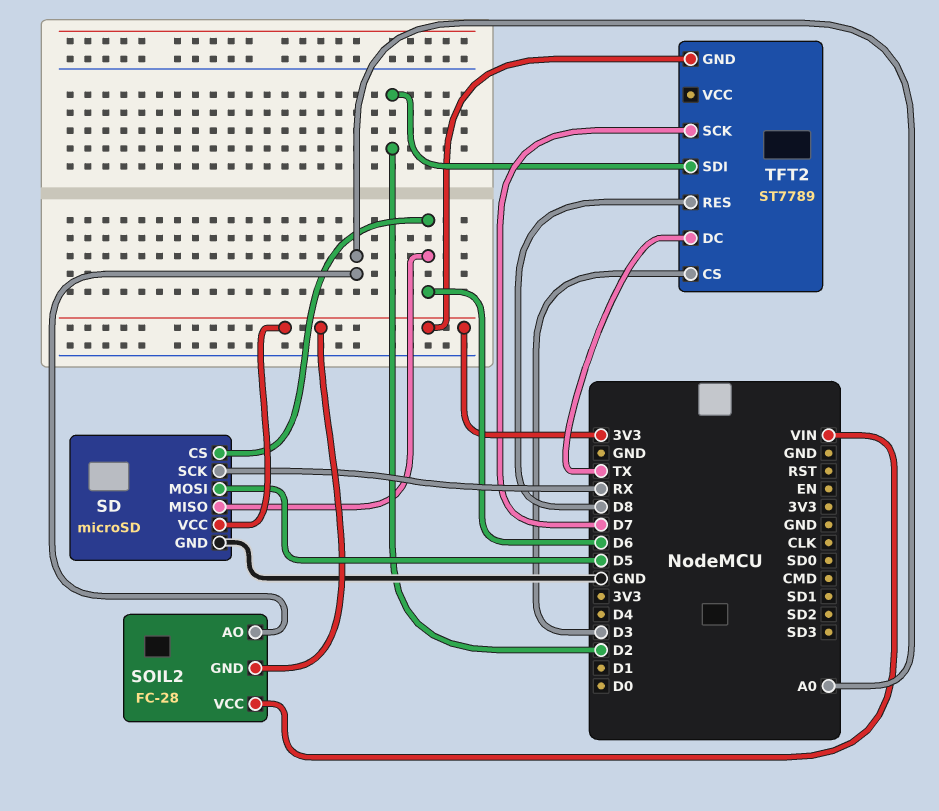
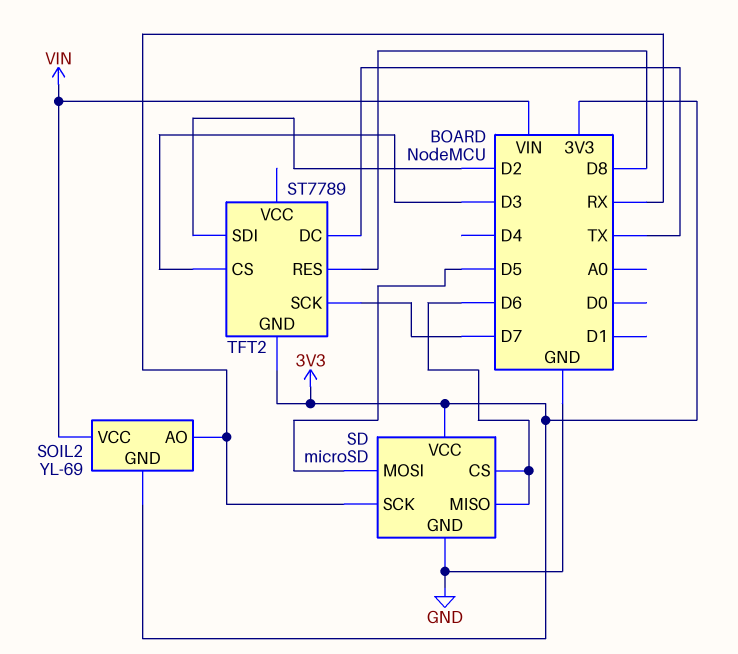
SOIL2: FC-28 -> YL-69
SOIL2 pin AO: A0 -> RX

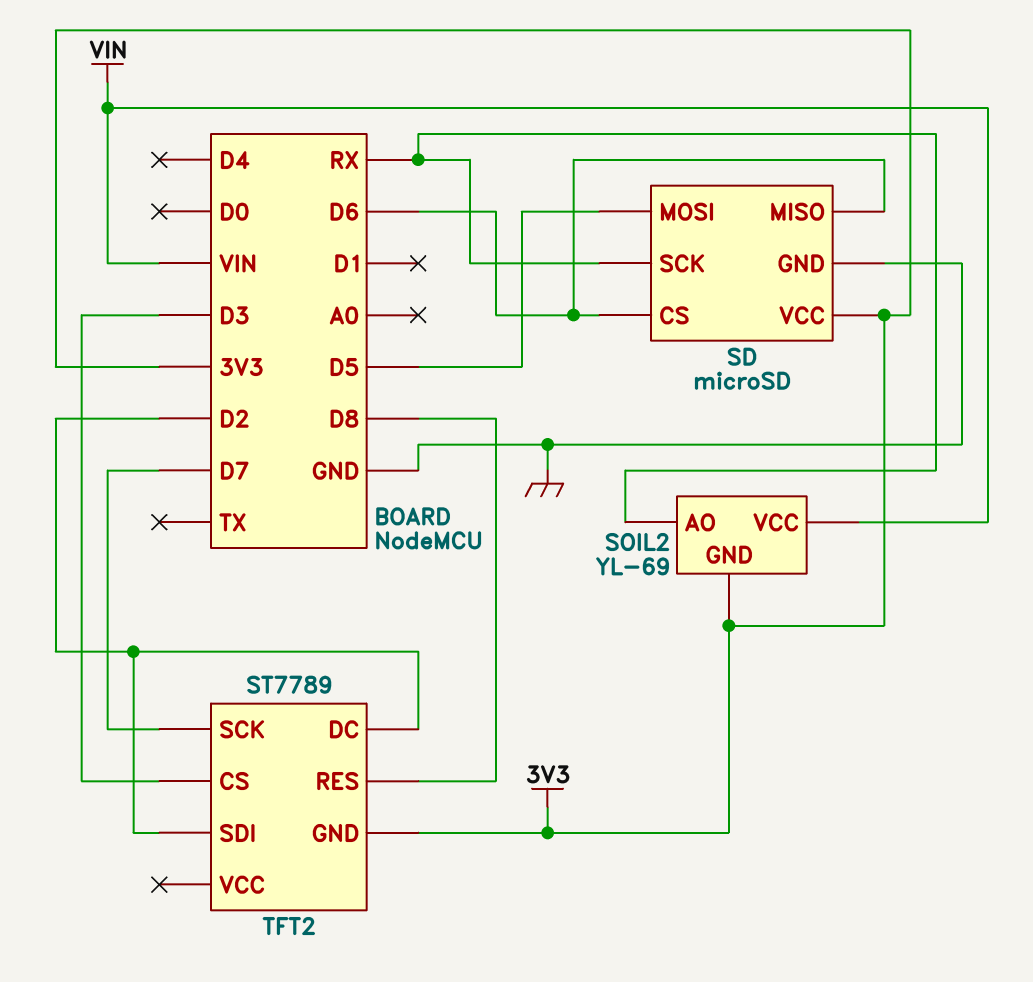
TFT2 pin DC: TX -> D2

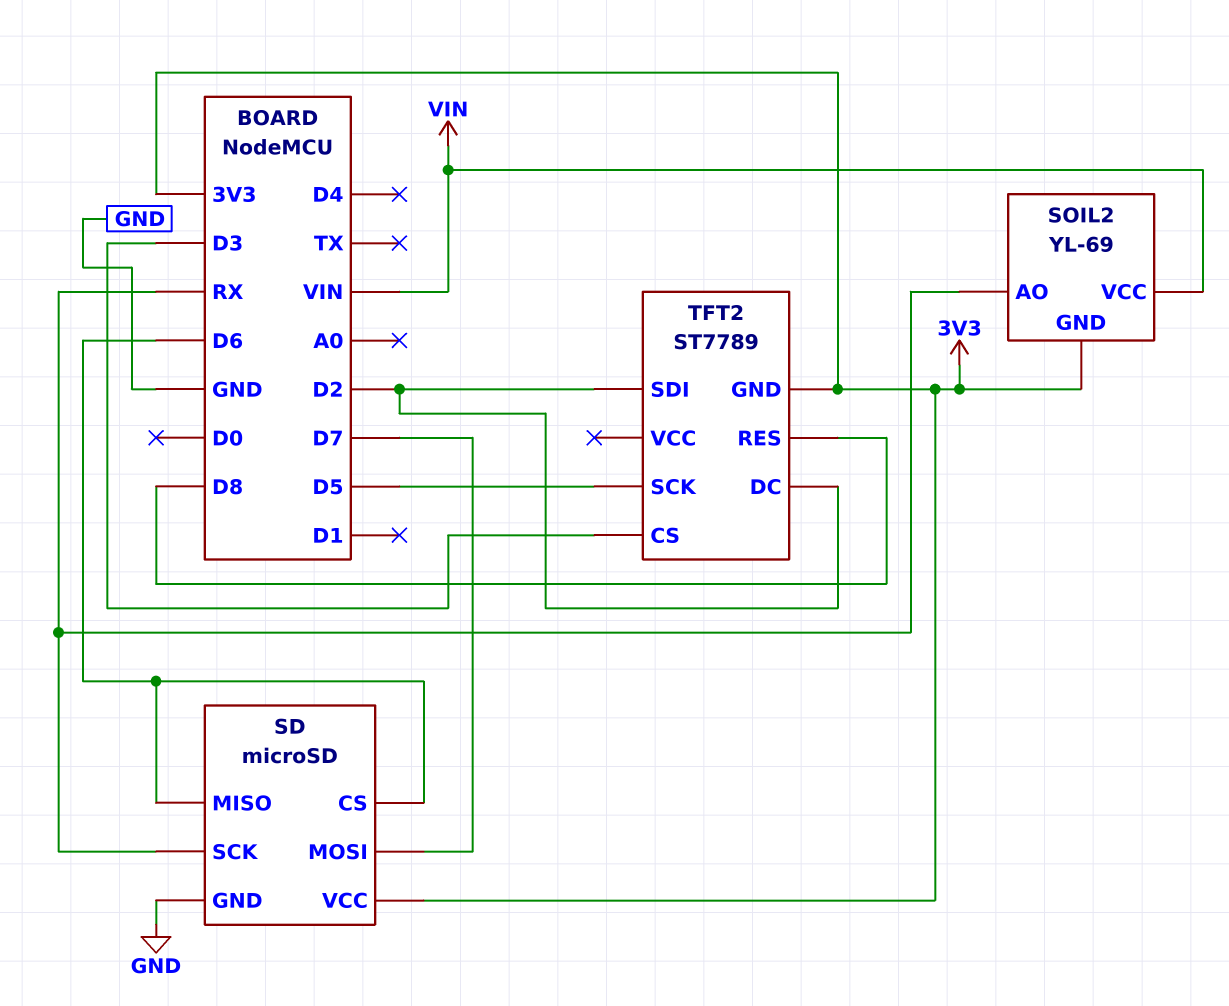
SD pin MOSI: D5 -> D7
TFT2 pin SCK: D7 -> D5

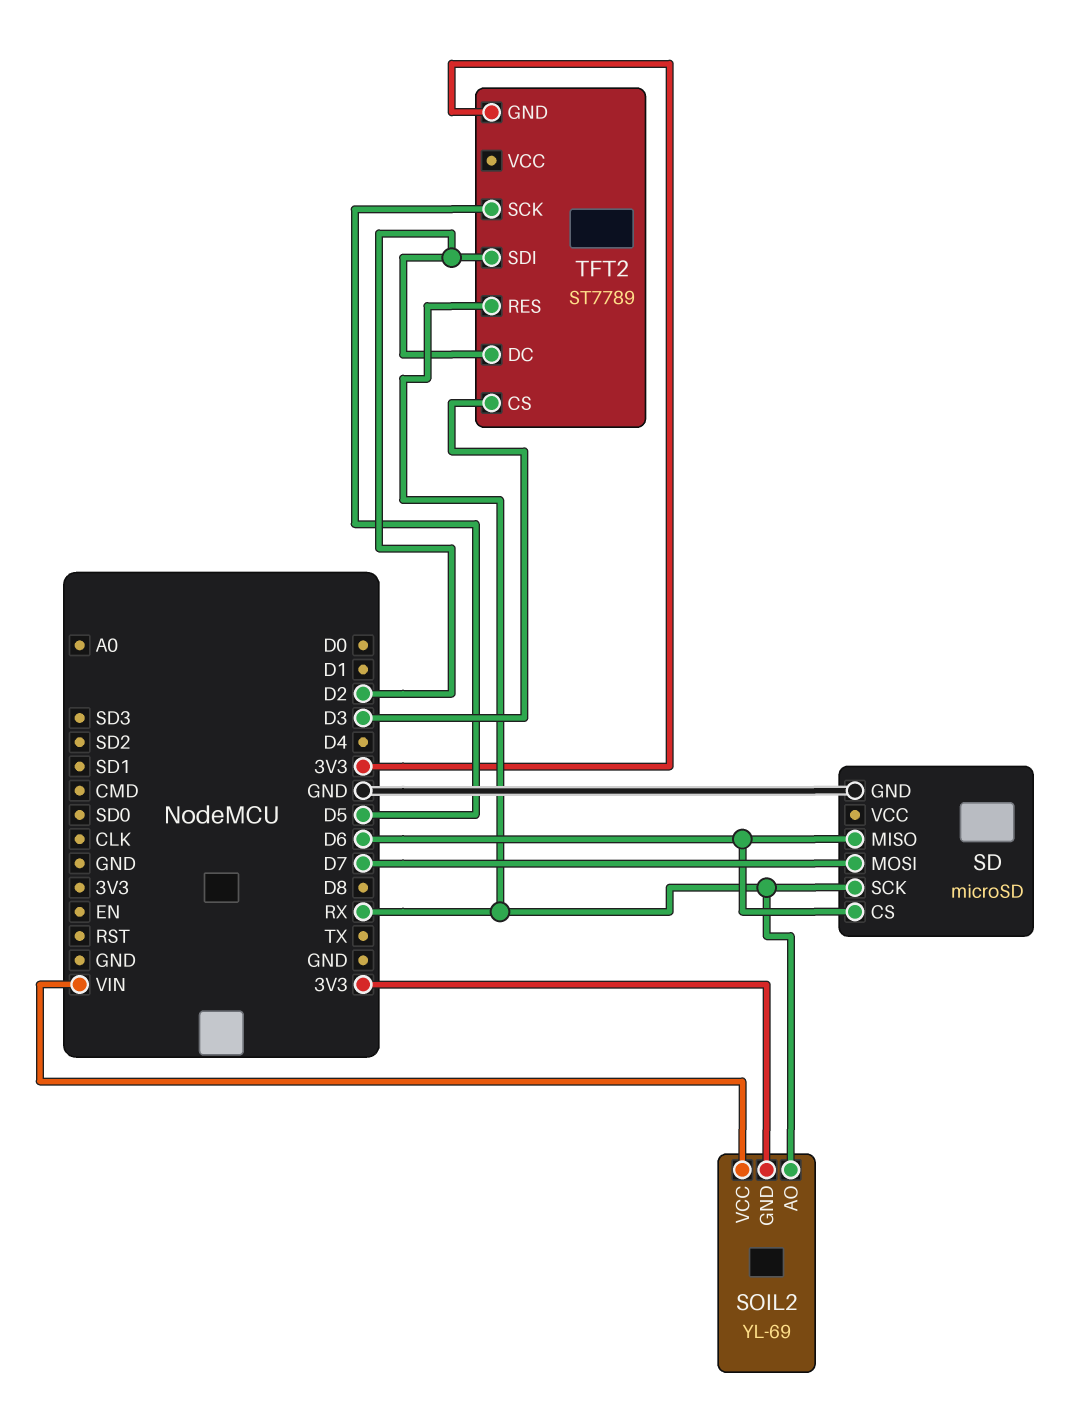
SD pin VCC: 3V3 -> none
TFT2 pin RES: D8 -> RX

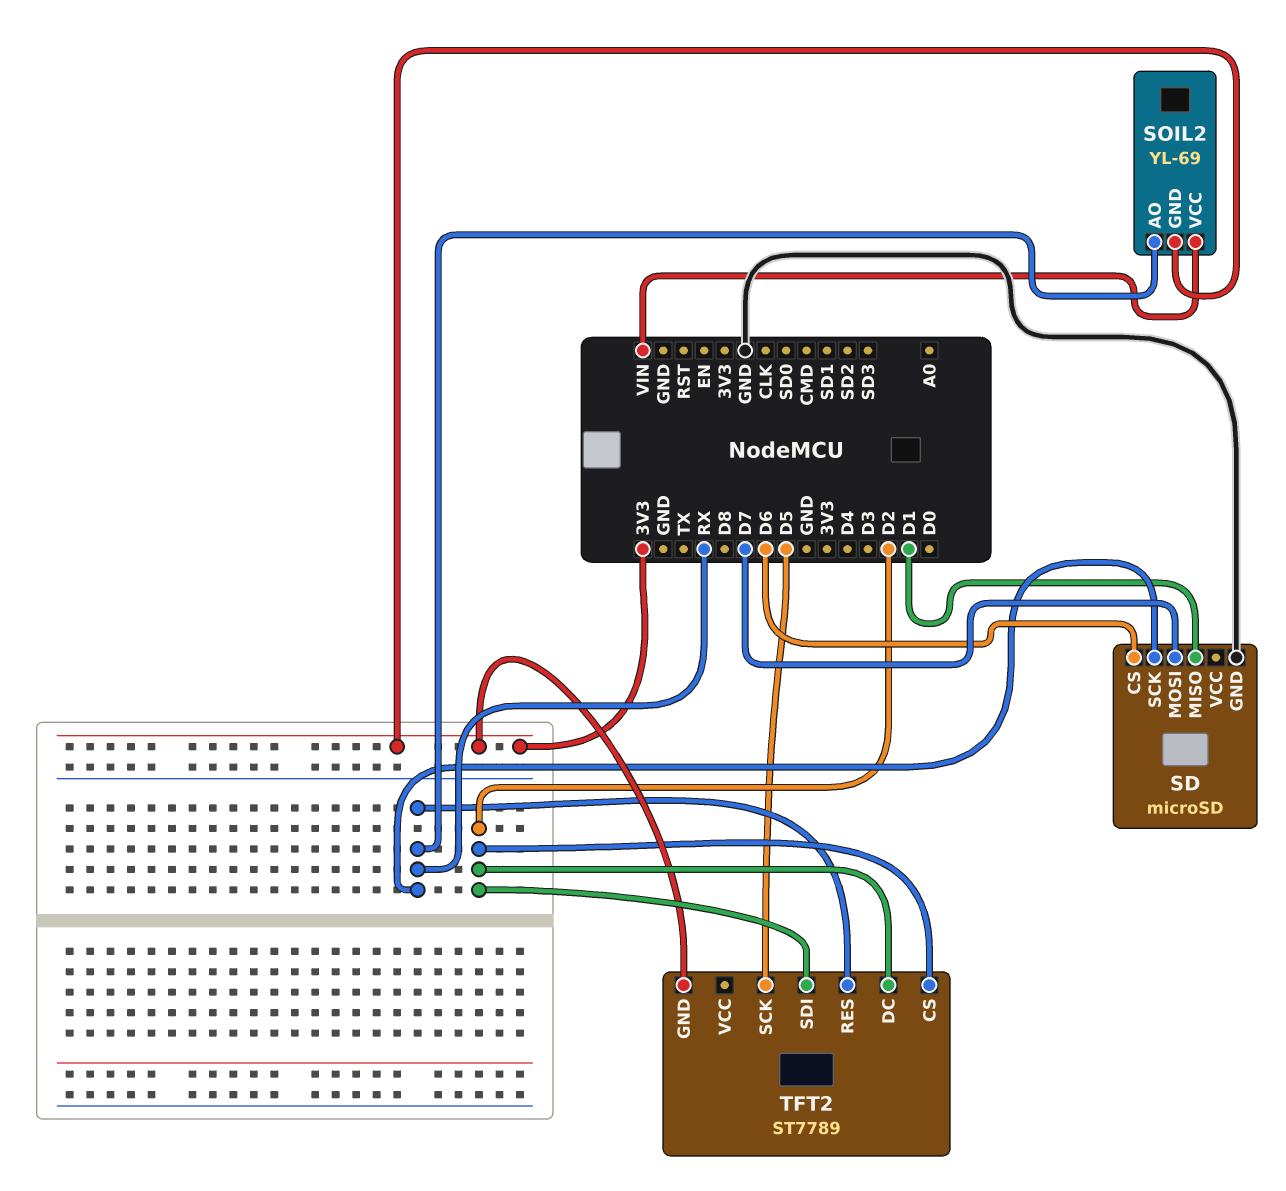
SD pin MISO: D6 -> D1
TFT2 pin CS: D3 -> D2

